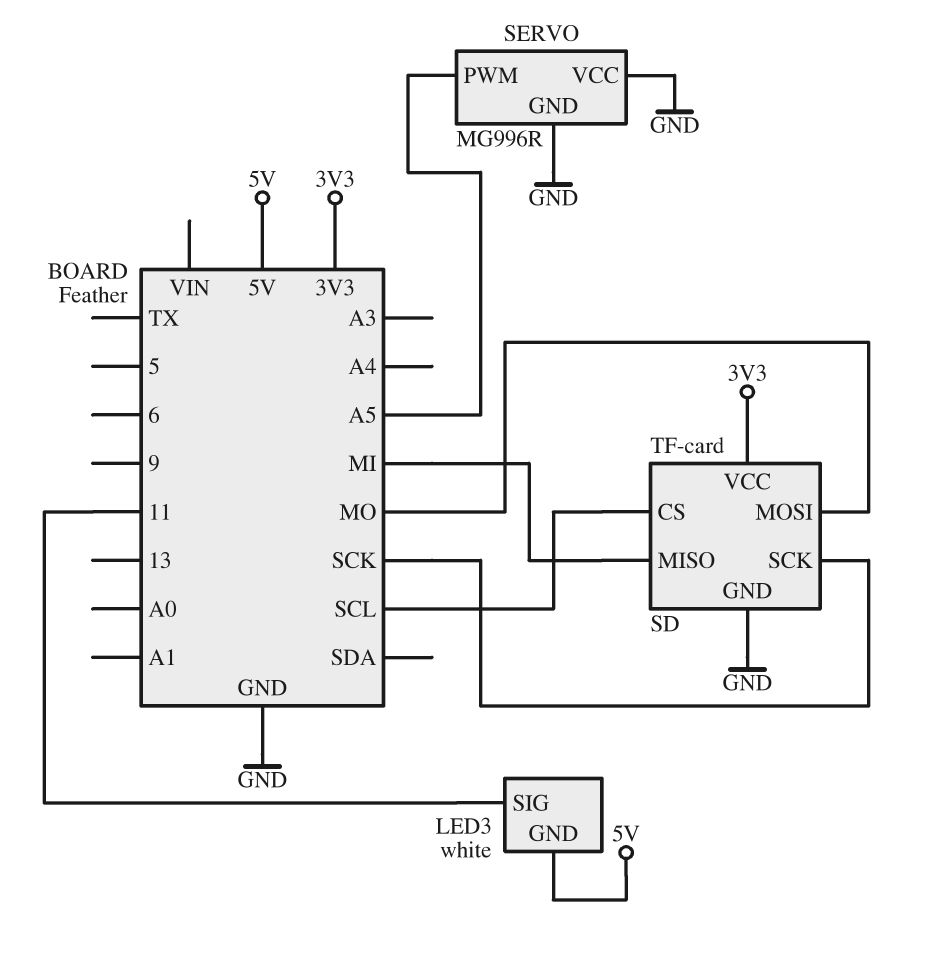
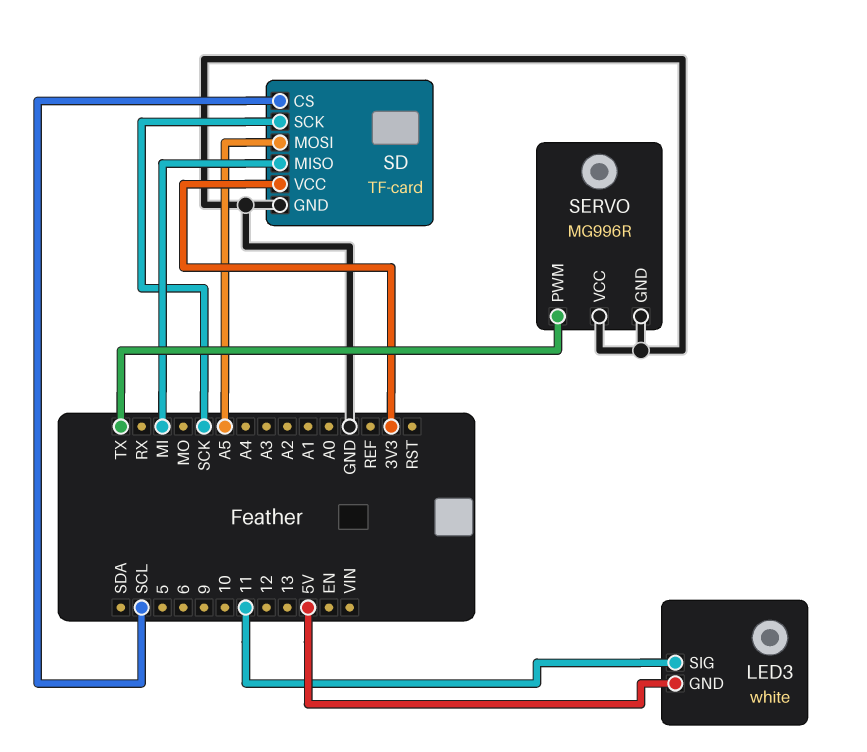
SD pin MOSI: MO -> A5
SERVO pin PWM: A5 -> TX

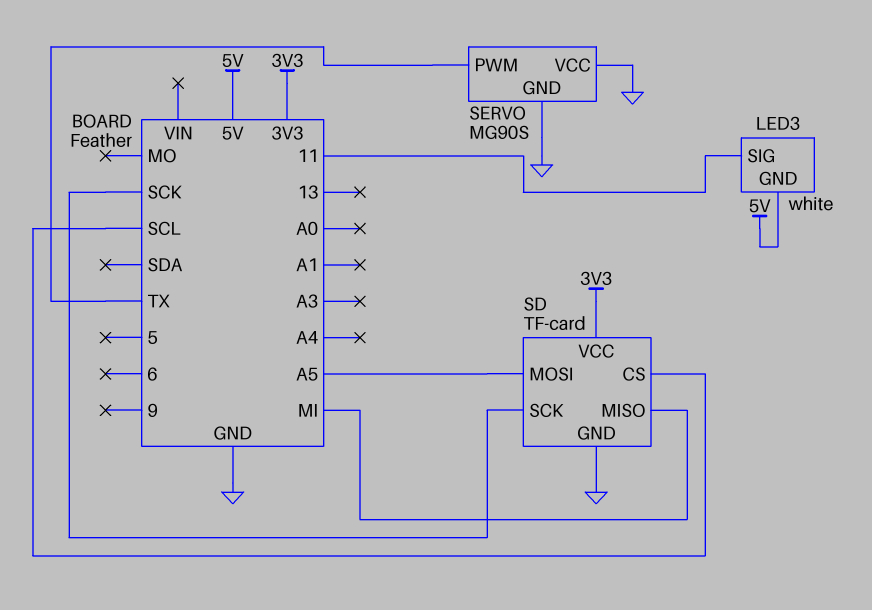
SERVO: MG996R -> MG90S

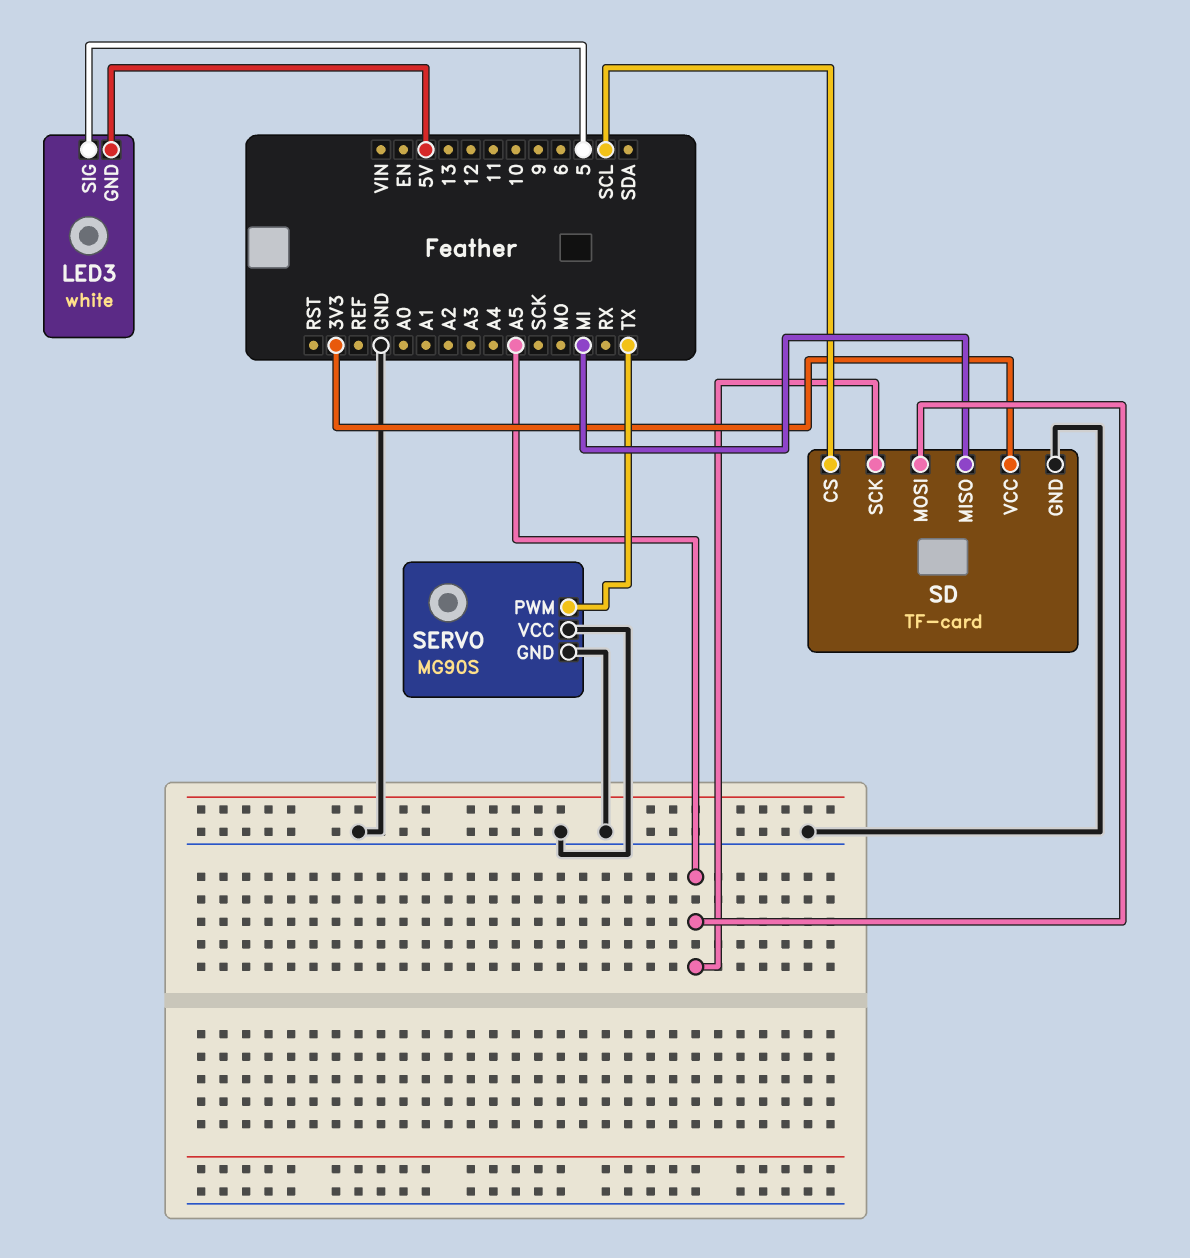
LED3 pin SIG: 11 -> 5
SD pin SCK: SCK -> A5

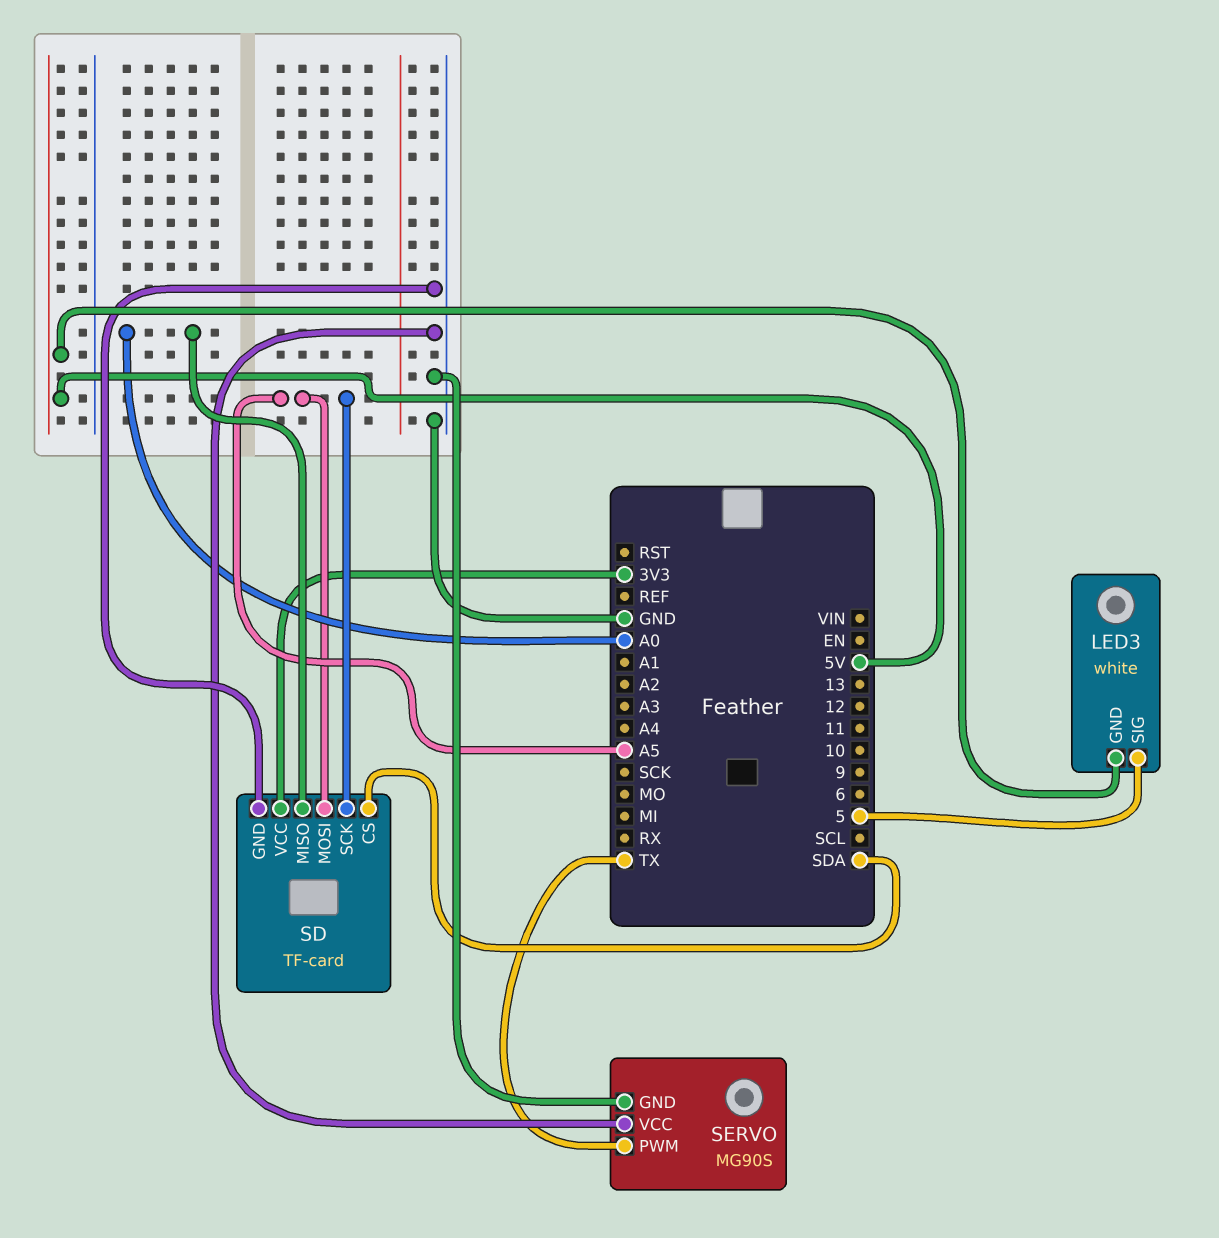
SD pin CS: SCL -> SDA
SD pin MISO: MI -> A0

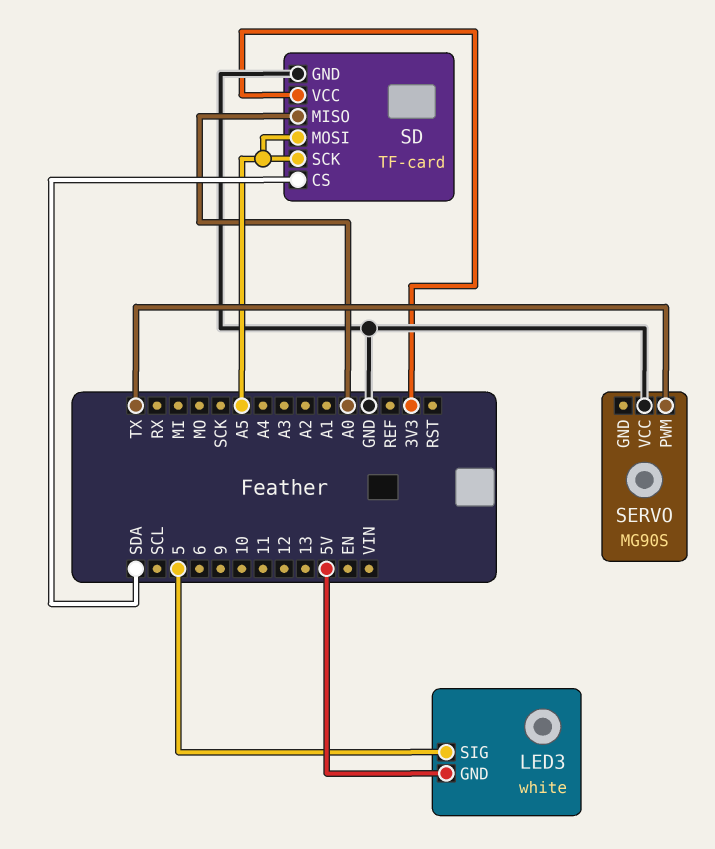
SERVO pin GND: GND -> none

